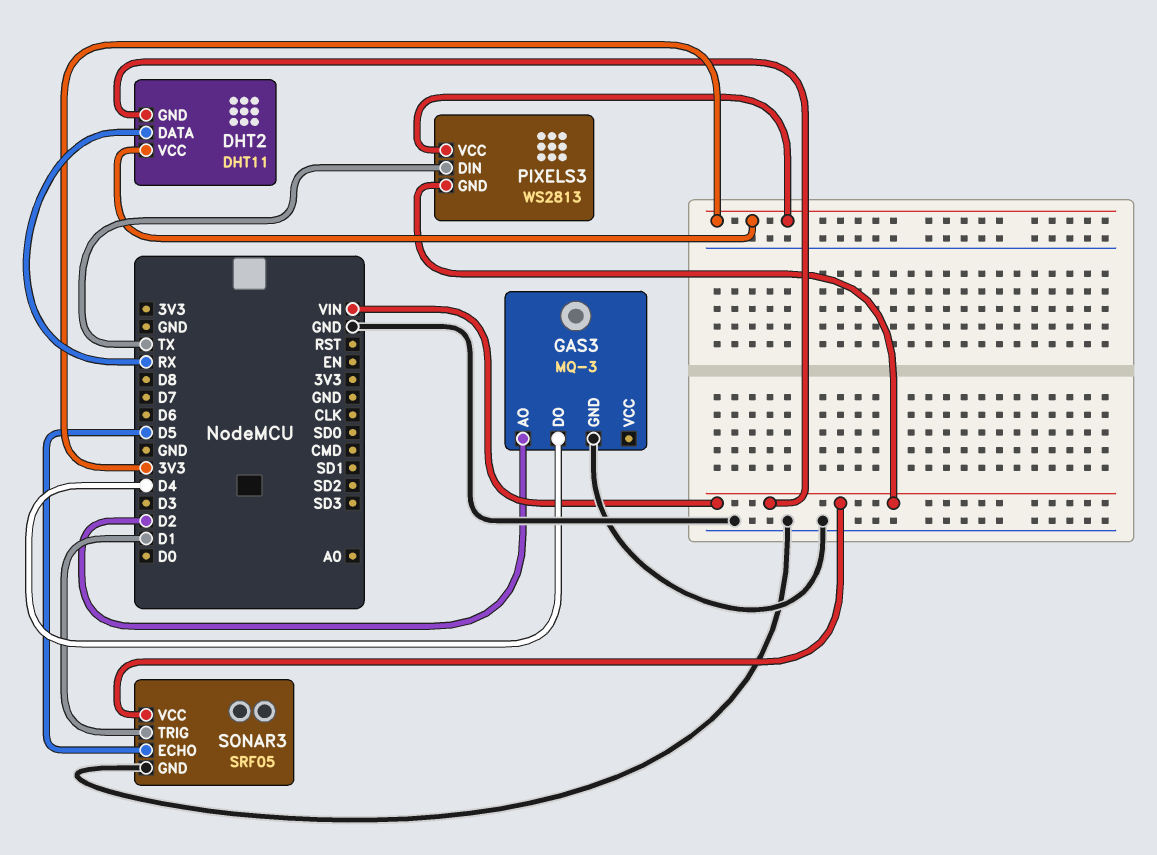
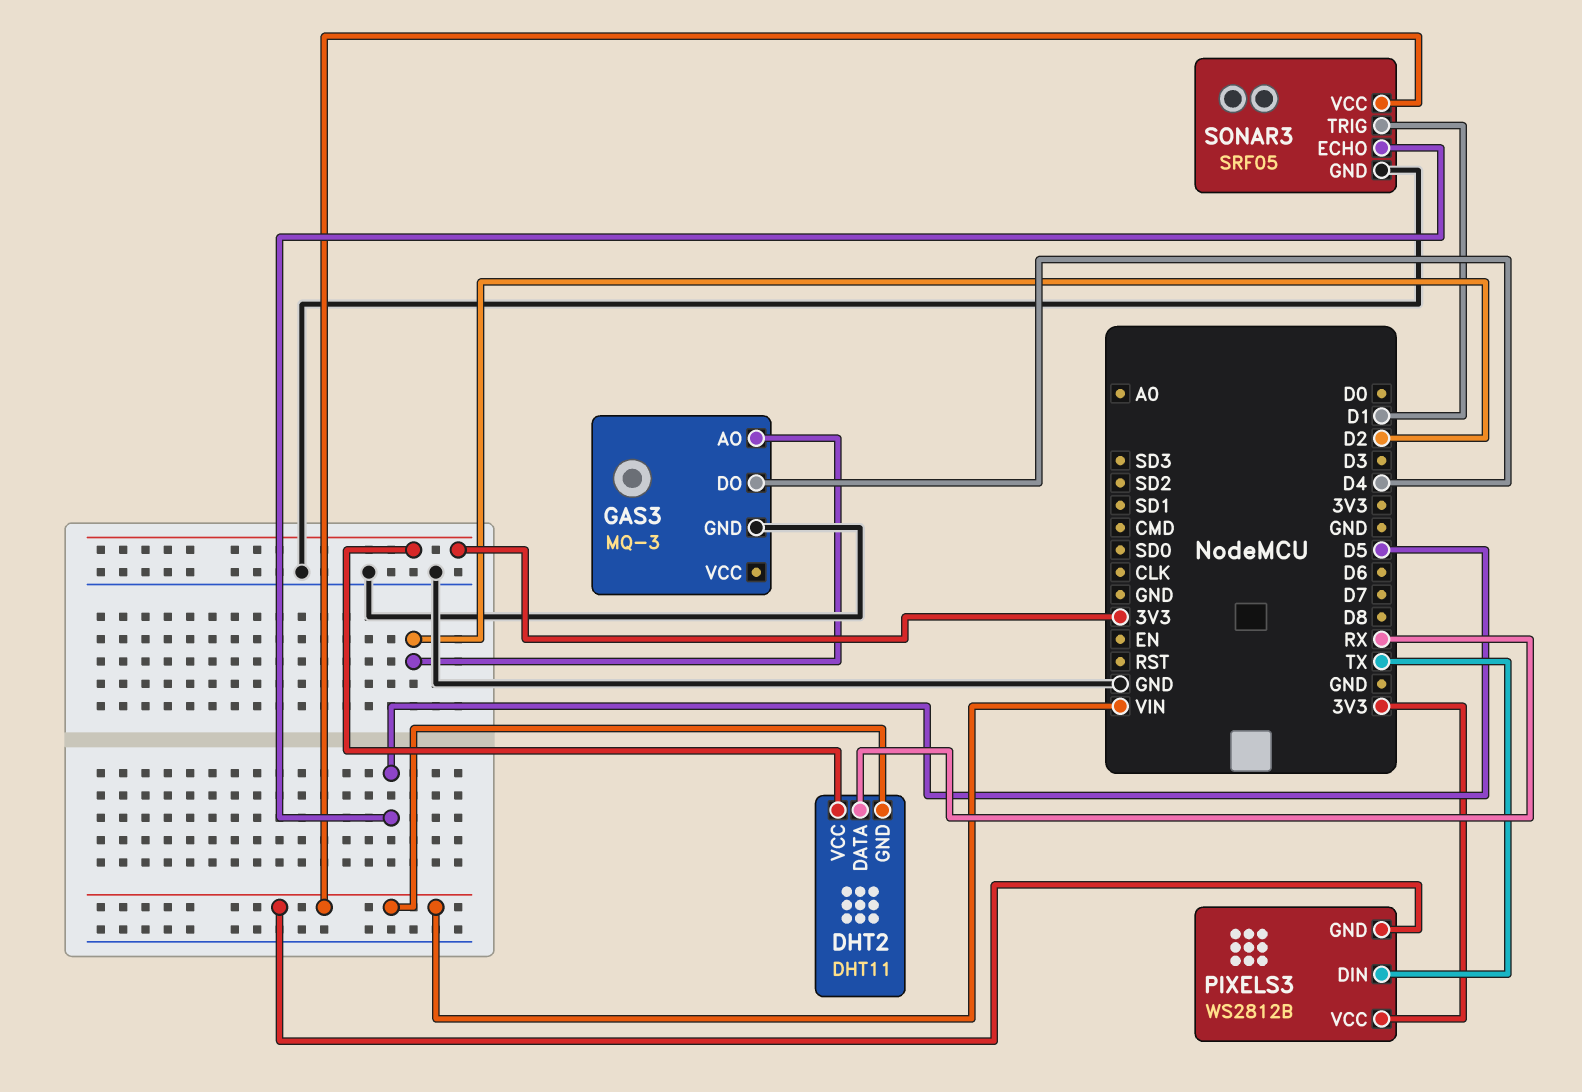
PIXELS3: WS2813 -> WS2812B

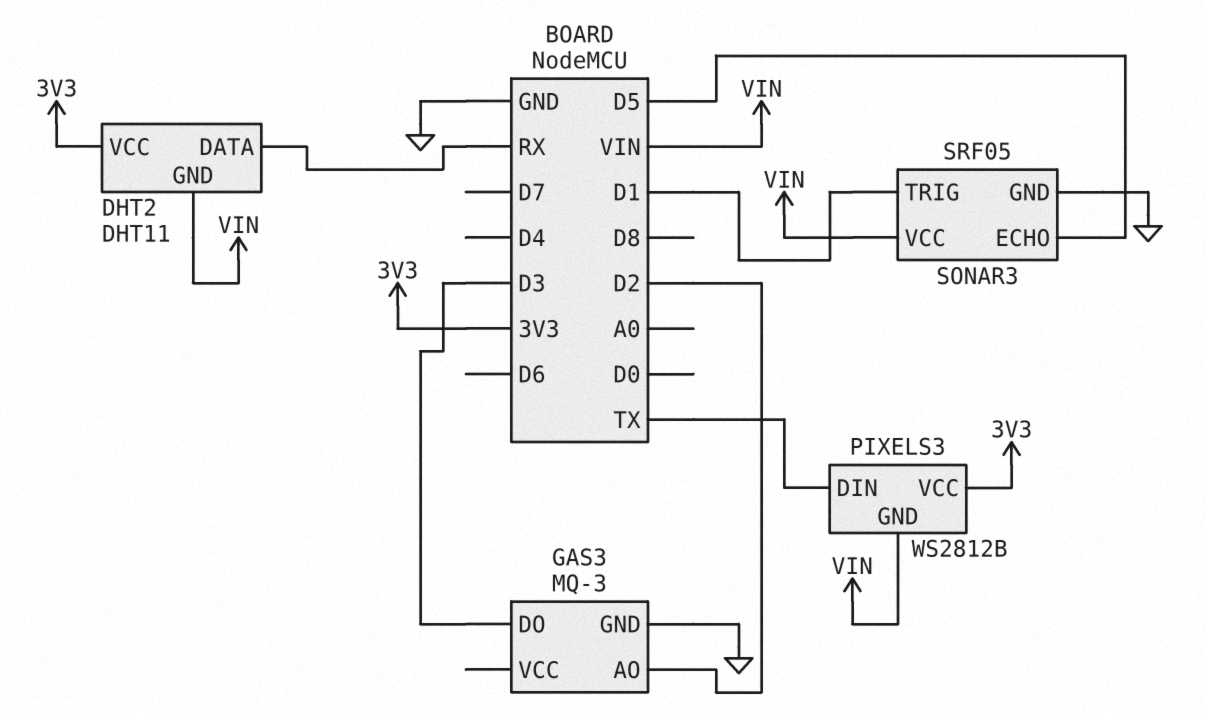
GAS3 pin DO: D4 -> D3

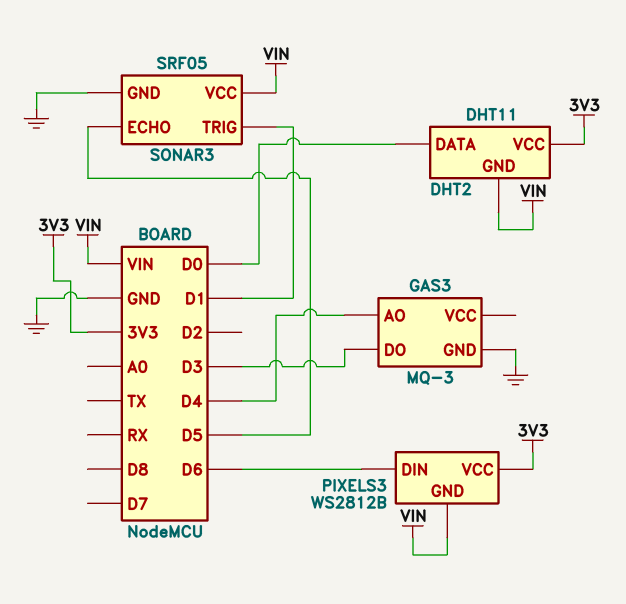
DHT2 pin DATA: RX -> D0
GAS3 pin AO: D2 -> D4
PIXELS3 pin DIN: TX -> D6

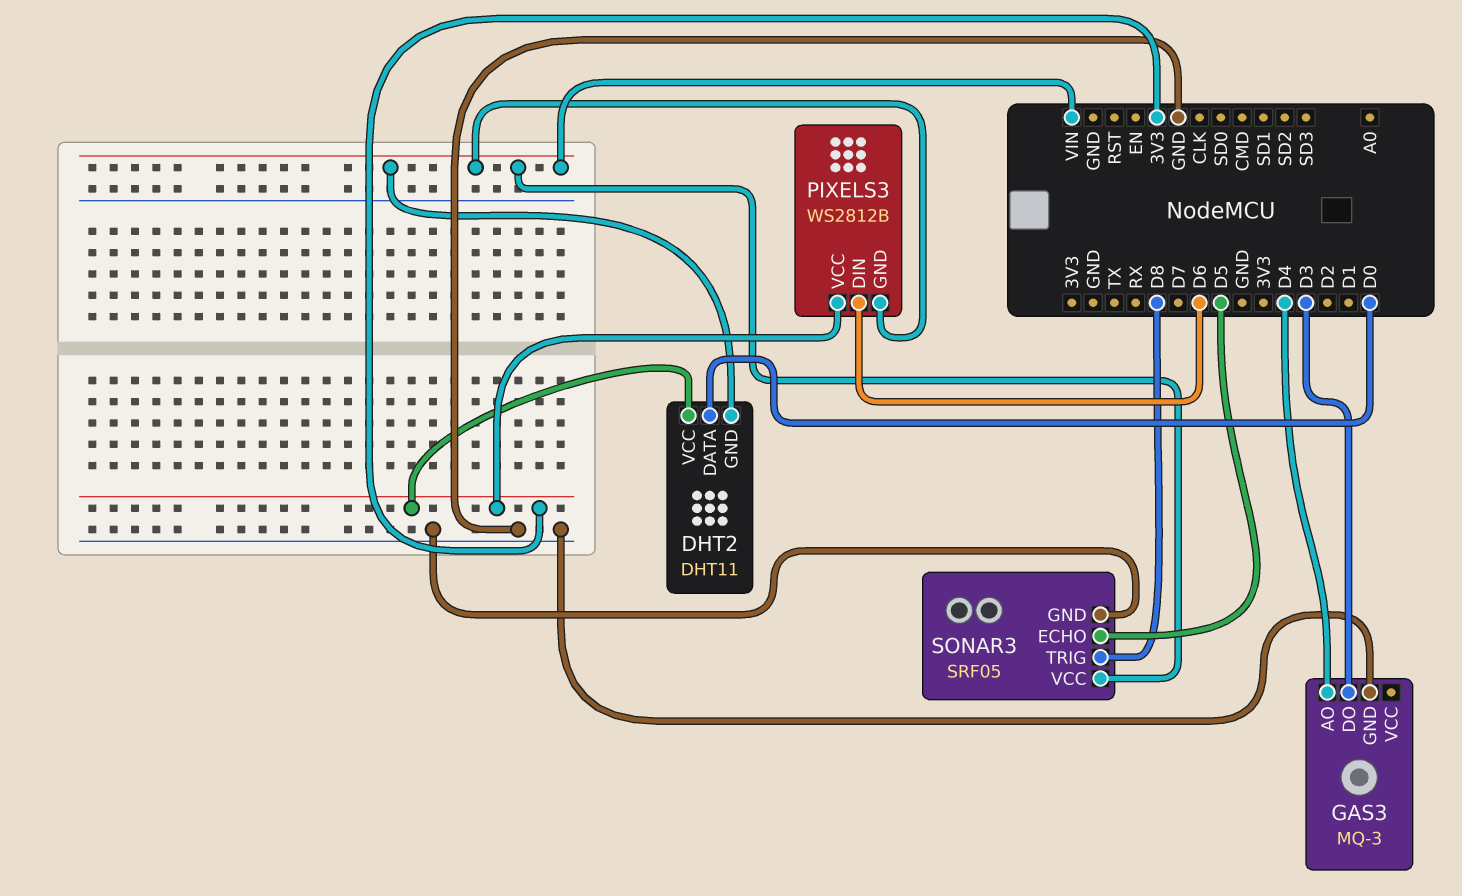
SONAR3 pin TRIG: D1 -> D8

